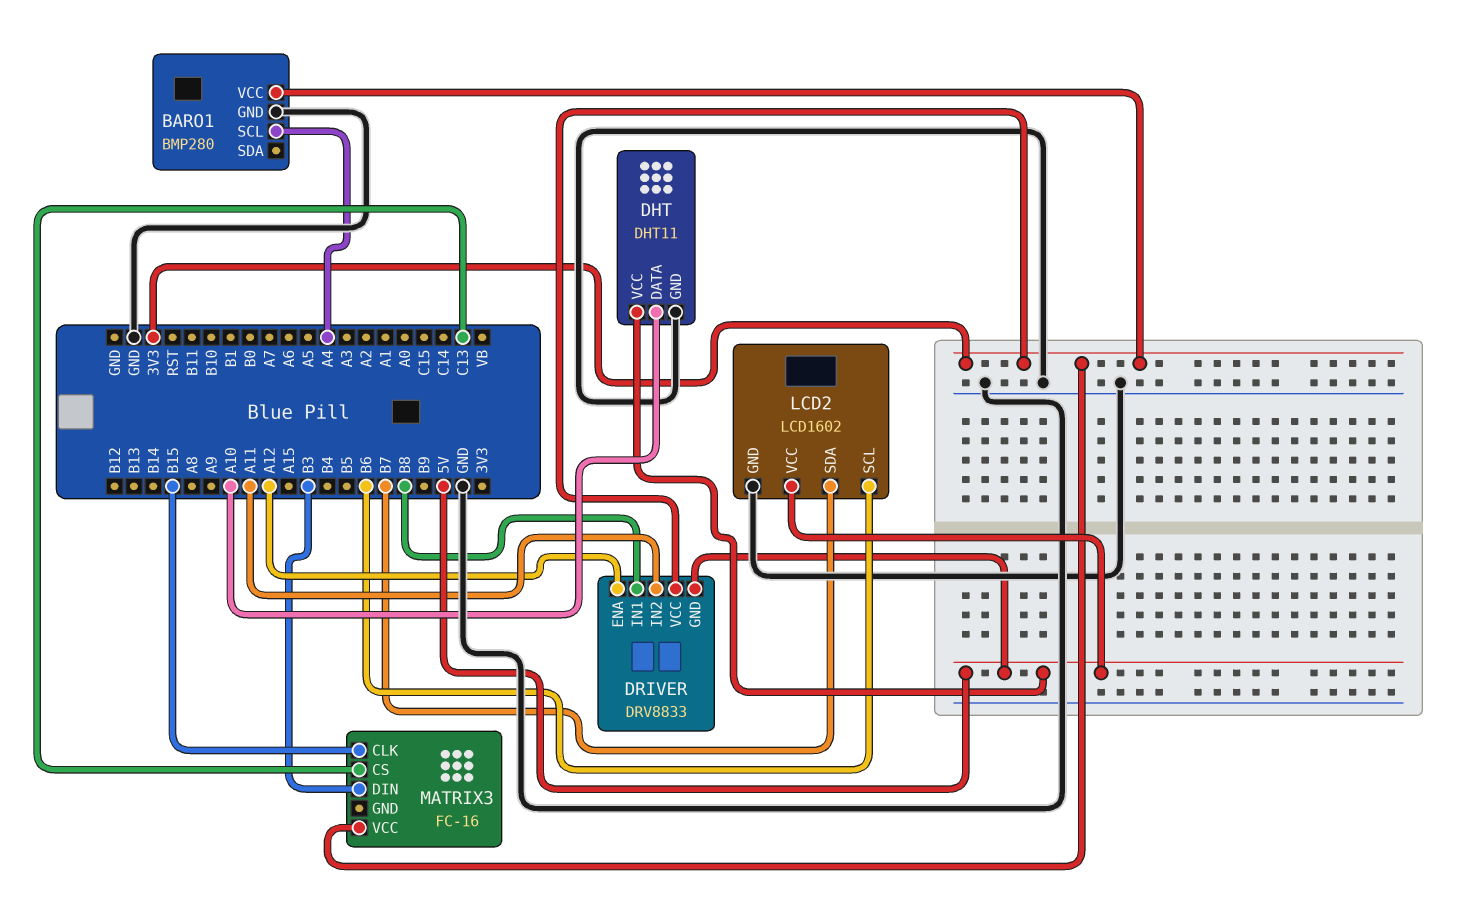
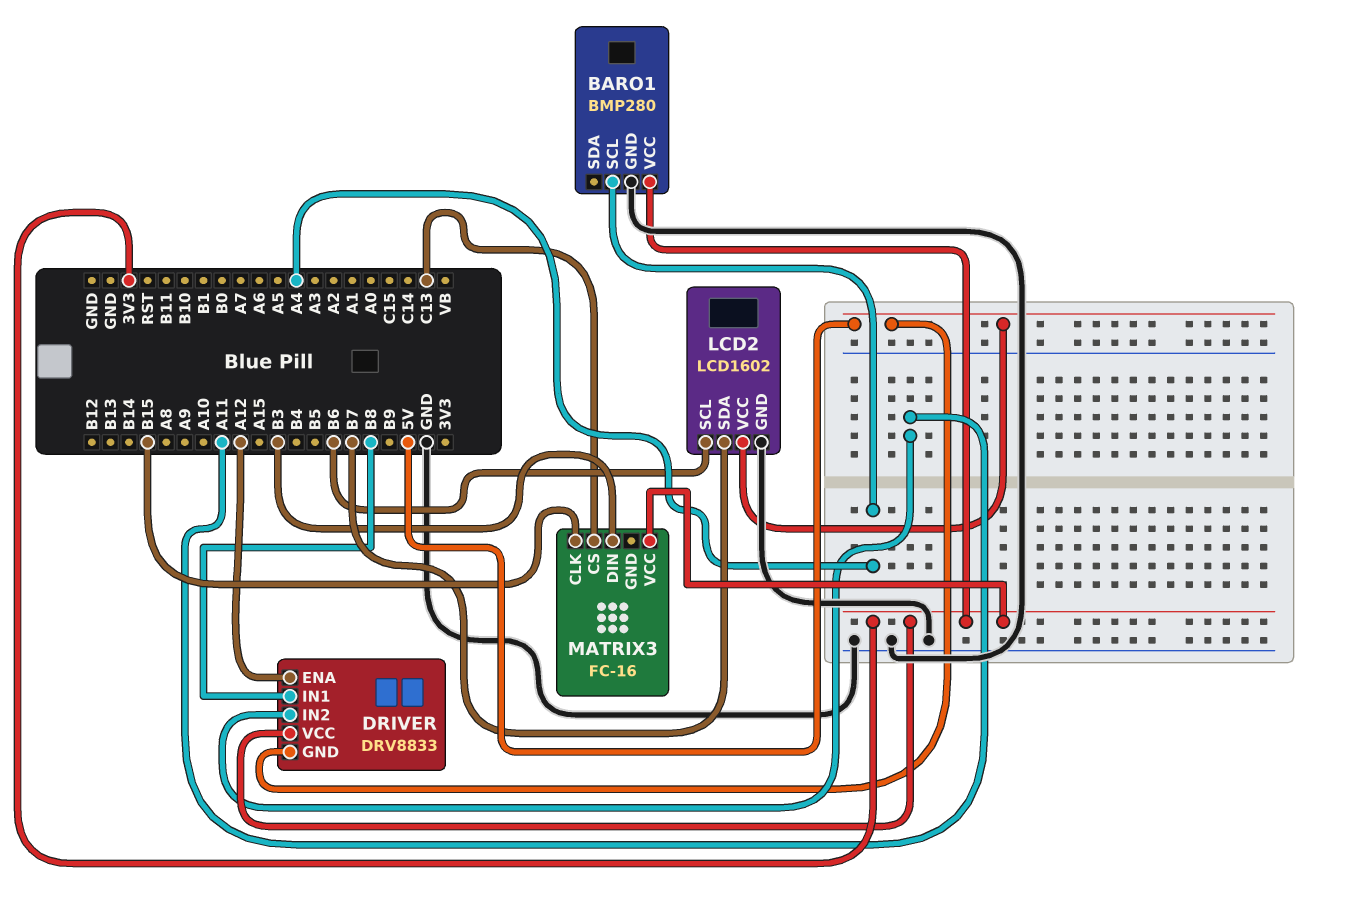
DHT: DHT11 -> none
DHT pin DATA: A10 -> none
DHT pin GND: GND -> none
DHT pin VCC: 5V -> none

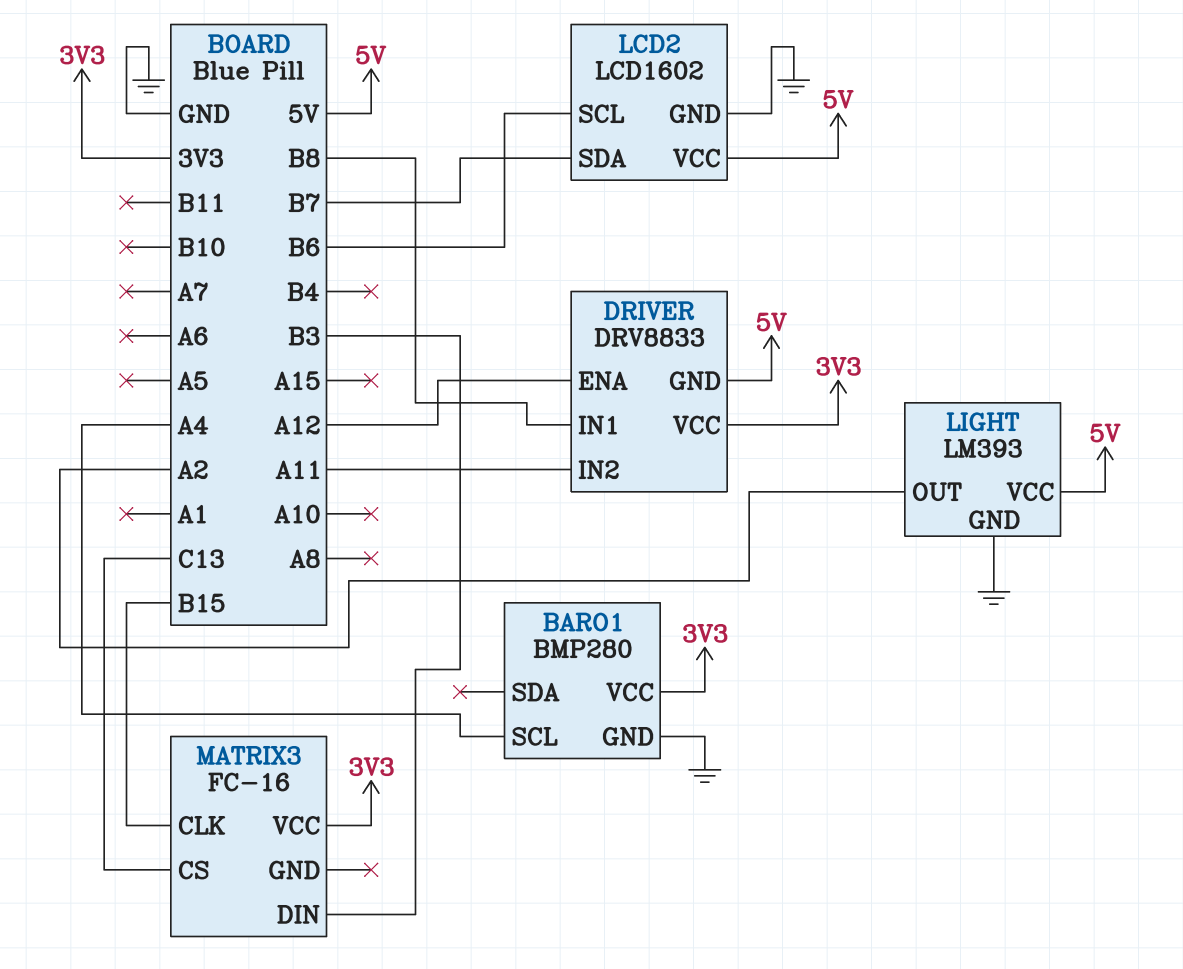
LIGHT: none -> LM393
LIGHT pin GND: none -> GND
LIGHT pin OUT: none -> A2
LIGHT pin VCC: none -> 5V

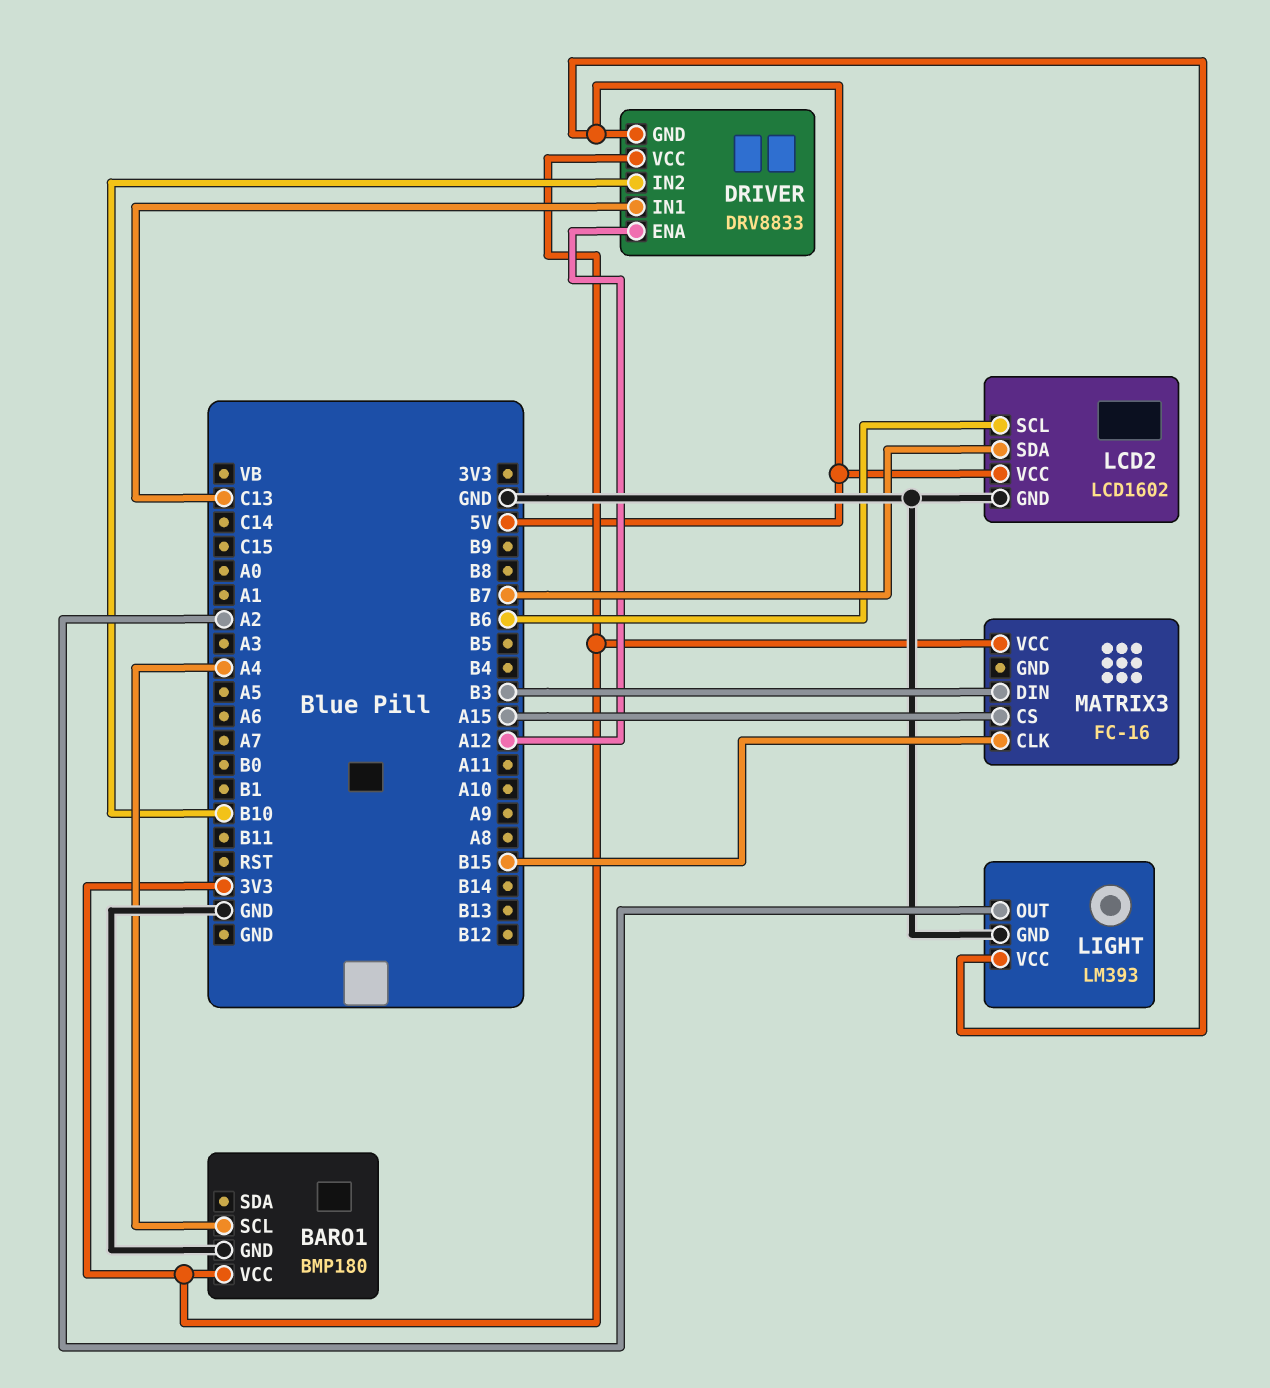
BARO1: BMP280 -> BMP180
DRIVER pin IN1: B8 -> C13
DRIVER pin IN2: A11 -> B10
MATRIX3 pin CS: C13 -> A15

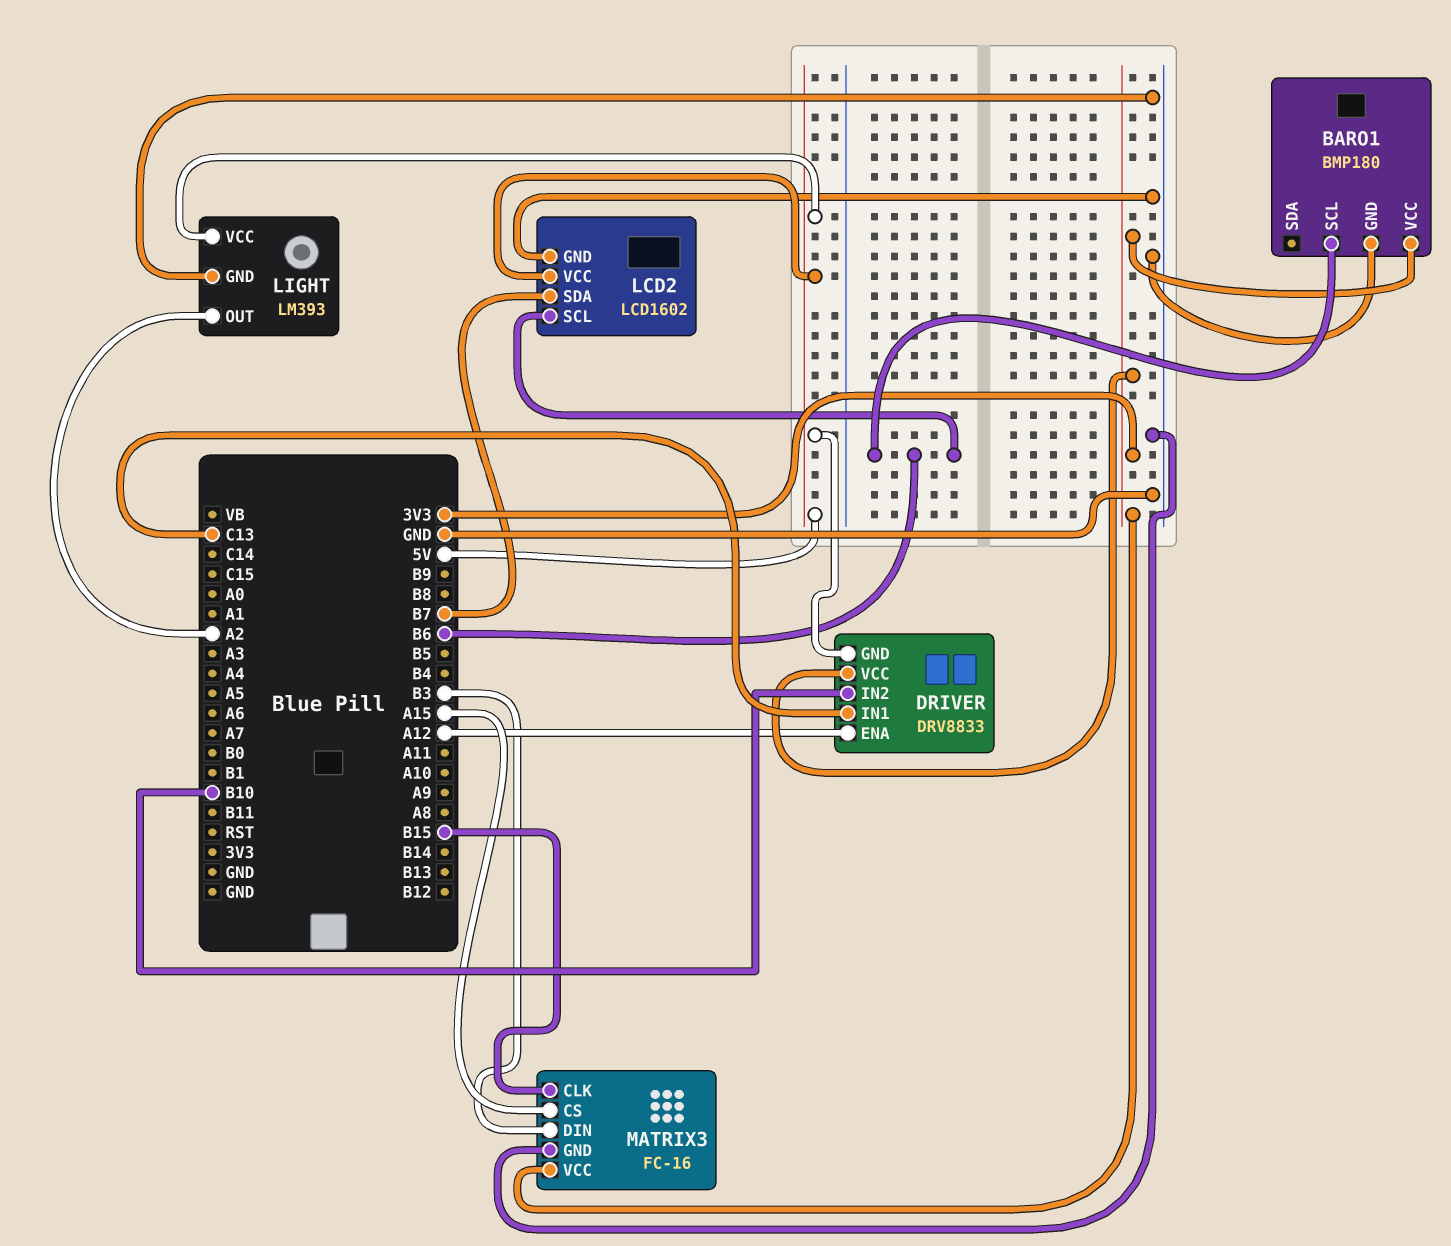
BARO1 pin SCL: A4 -> B6
MATRIX3 pin GND: none -> GND

